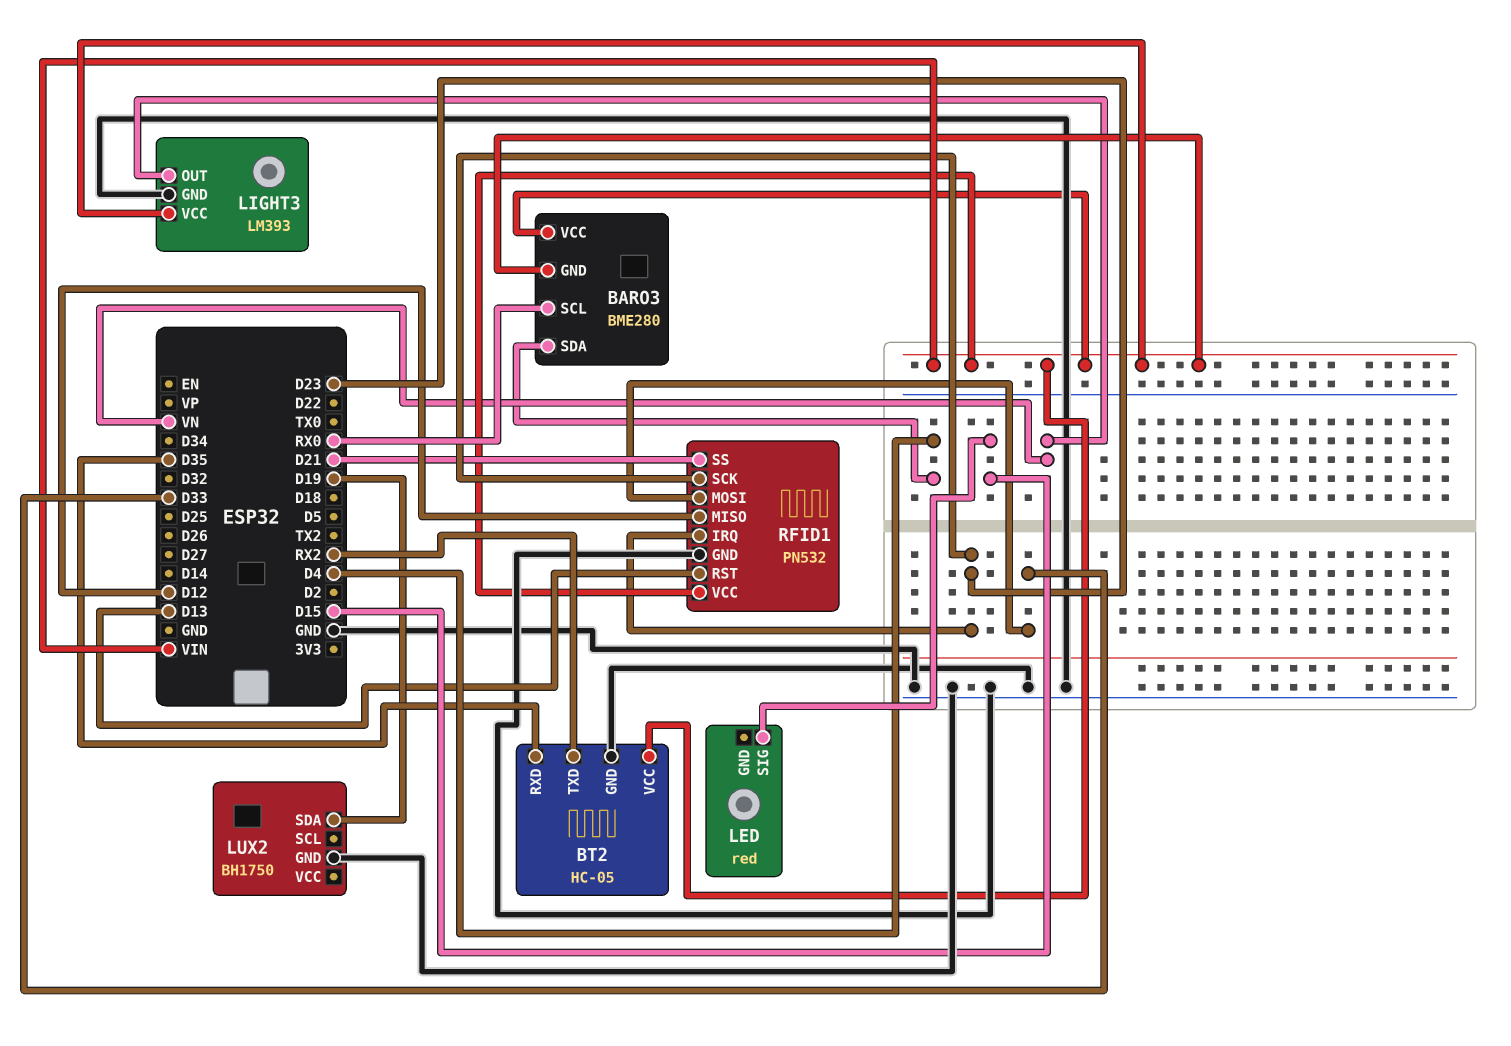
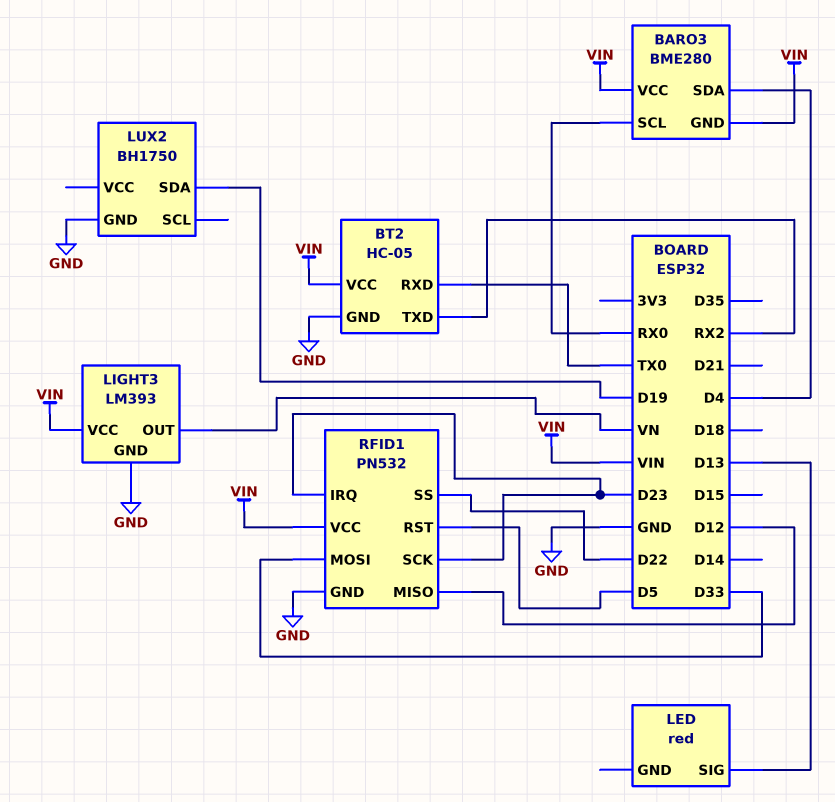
BT2 pin RXD: D35 -> TX0
LED pin SIG: D15 -> D13
RFID1 pin RST: D13 -> D5
RFID1 pin SS: D21 -> D22

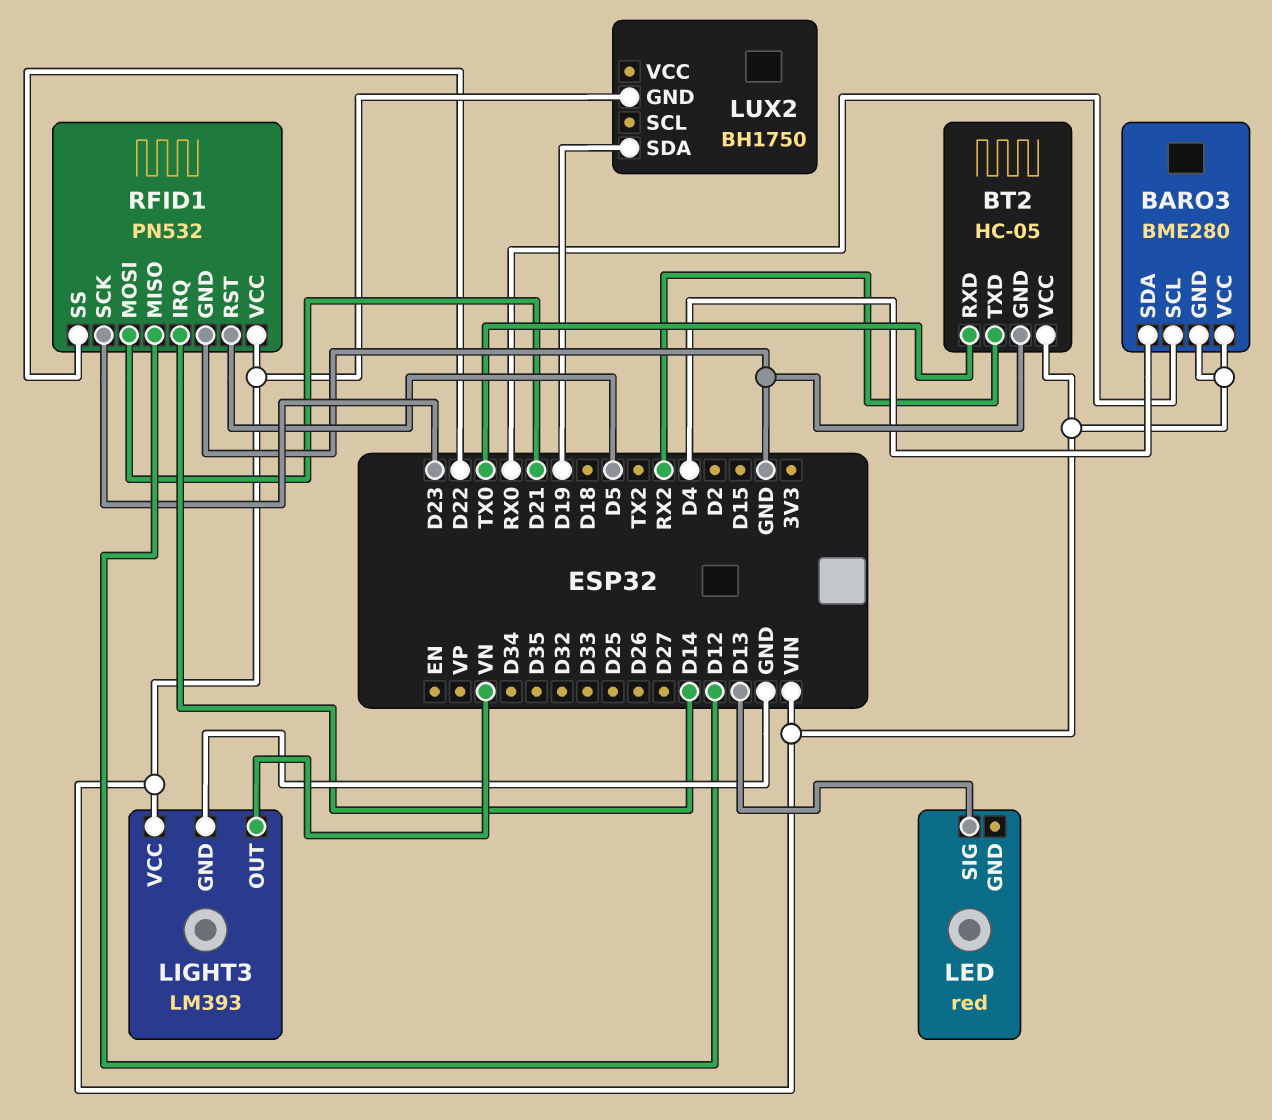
LUX2 pin GND: GND -> VIN
RFID1 pin IRQ: D23 -> D14
RFID1 pin MOSI: D33 -> D21

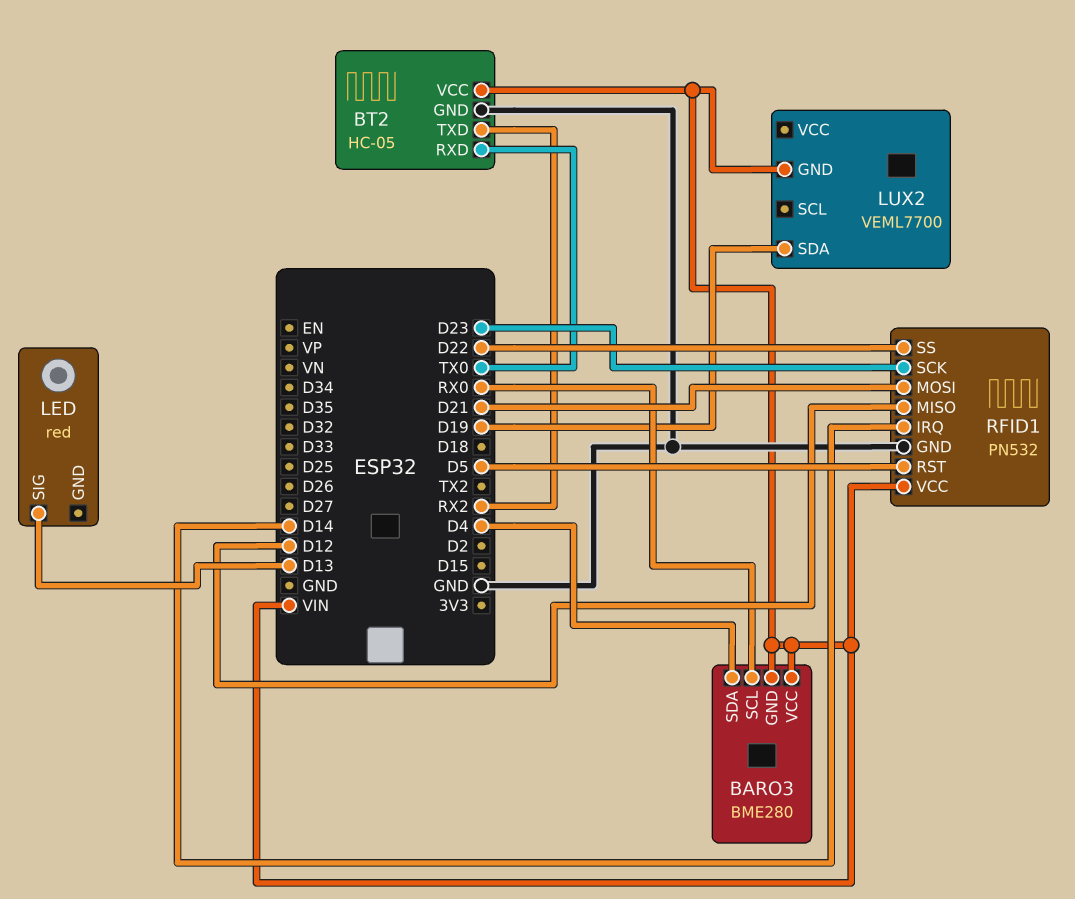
LIGHT3: LM393 -> none
LIGHT3 pin GND: GND -> none
LIGHT3 pin OUT: VN -> none
LIGHT3 pin VCC: VIN -> none
LUX2: BH1750 -> VEML7700

